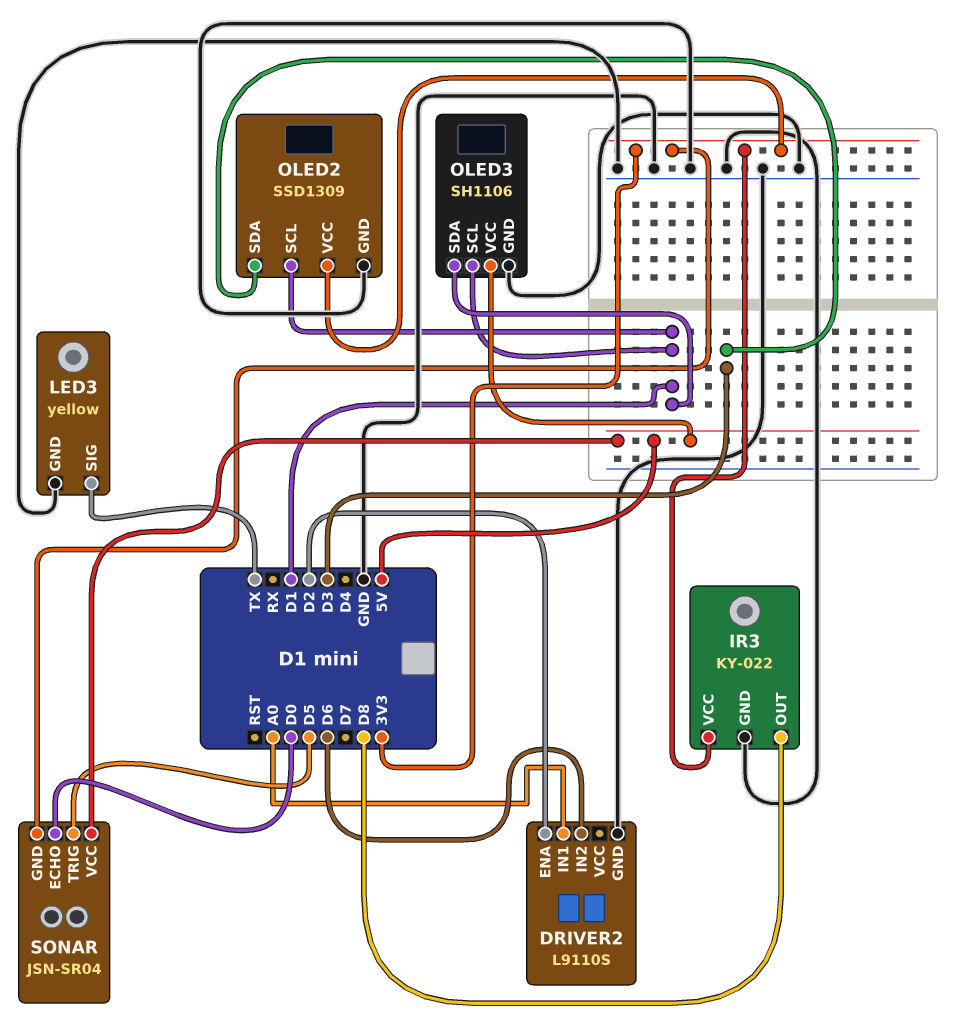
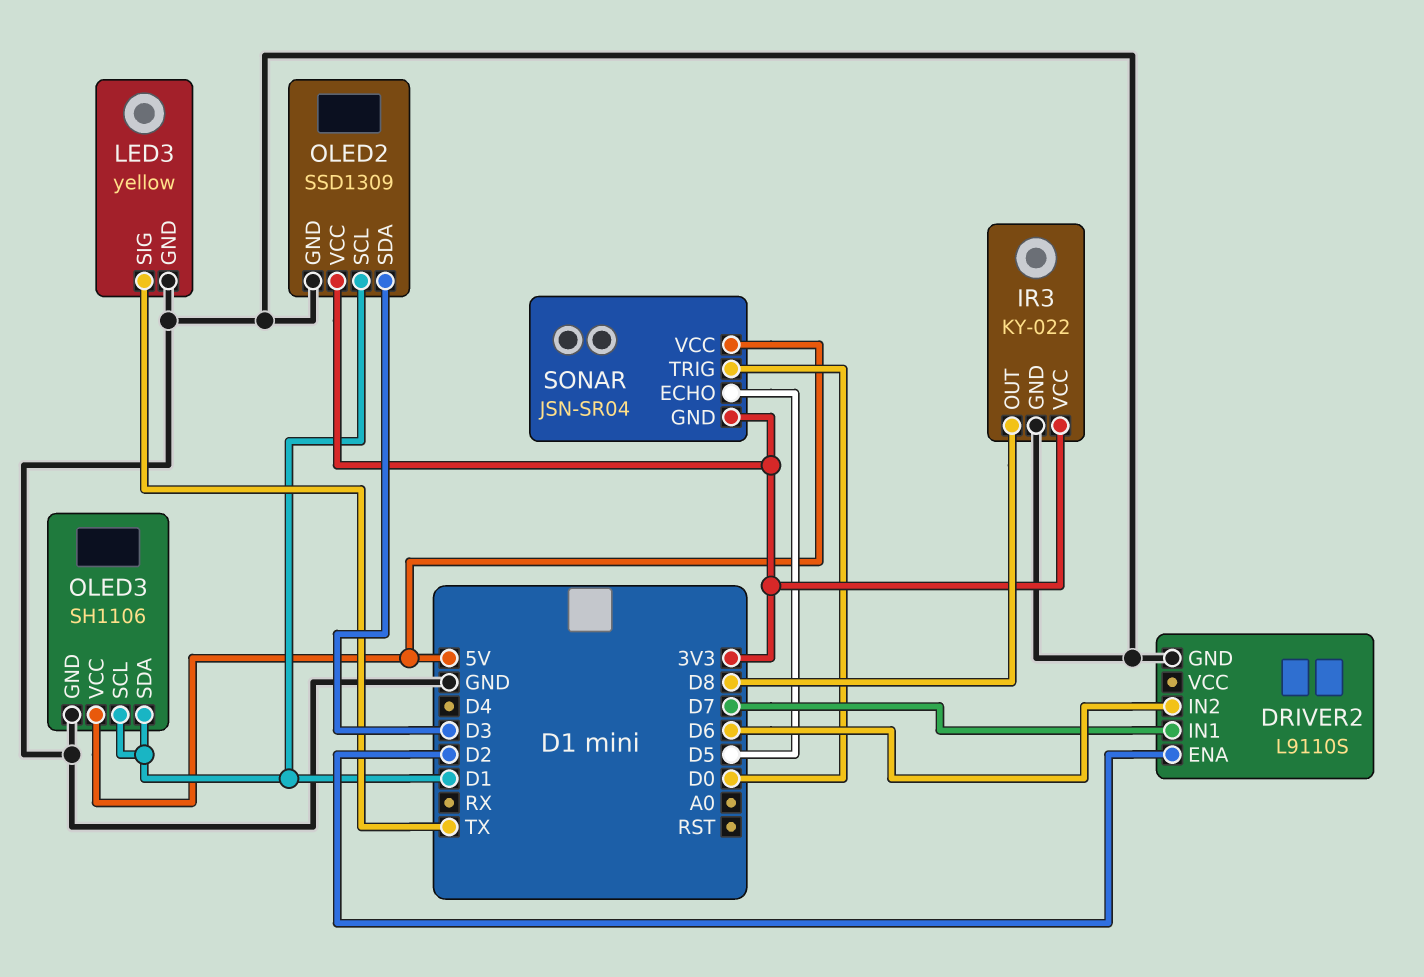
DRIVER2 pin IN1: A0 -> D7
SONAR pin ECHO: D0 -> D5
SONAR pin TRIG: D5 -> D0

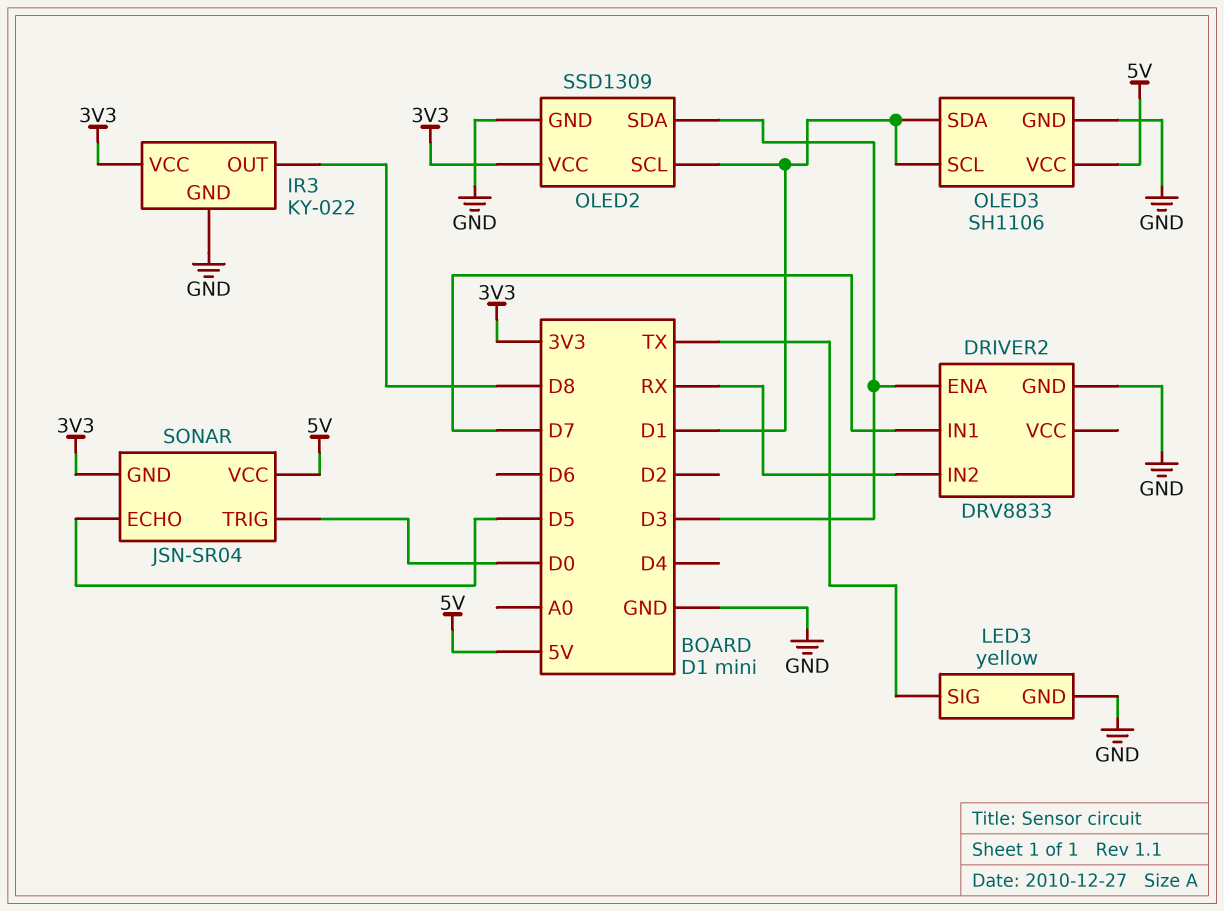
DRIVER2: L9110S -> DRV8833
DRIVER2 pin ENA: D2 -> D3
DRIVER2 pin IN2: D6 -> RX

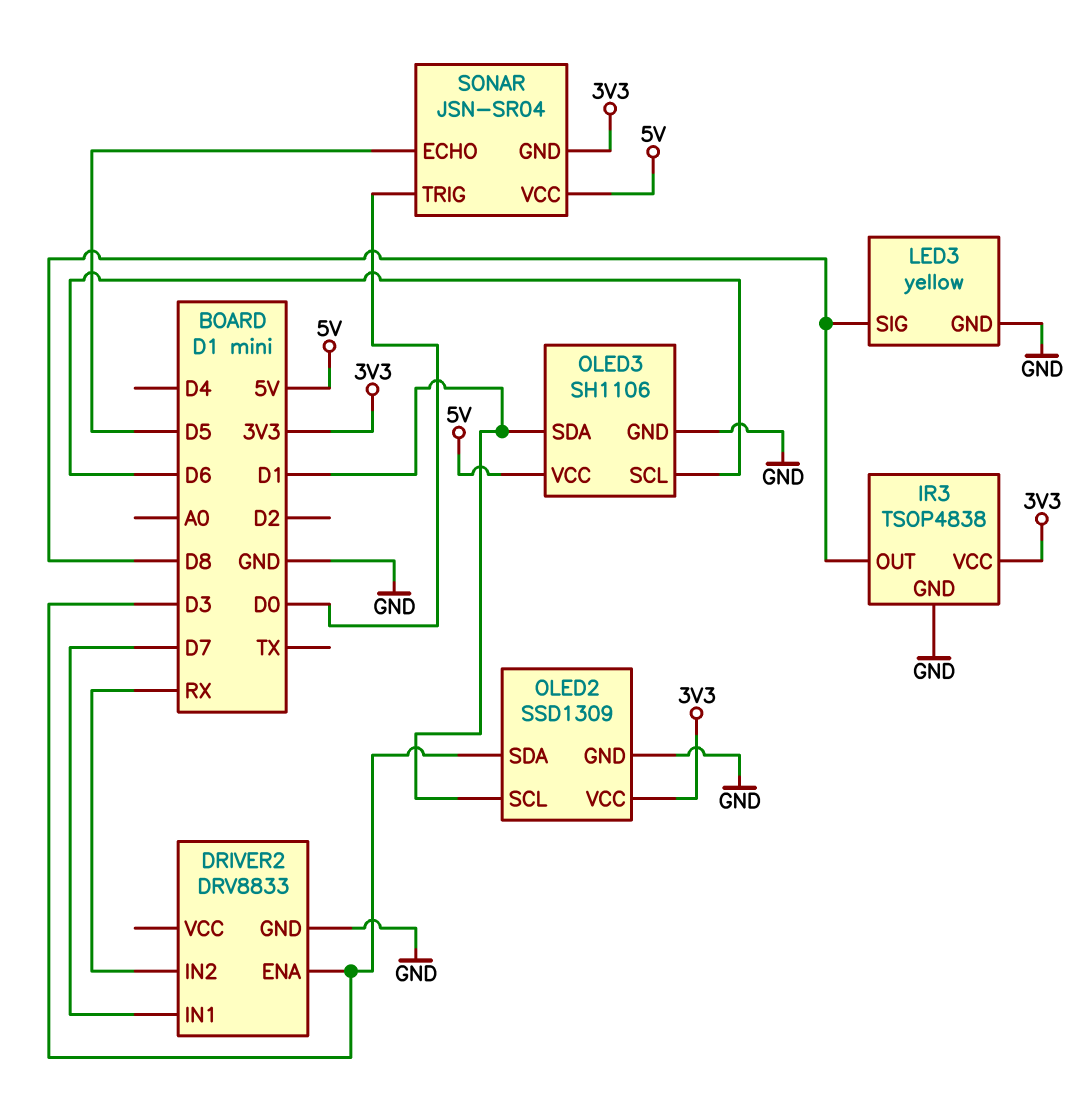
IR3: KY-022 -> TSOP4838
LED3 pin SIG: TX -> D8
OLED3 pin SCL: D1 -> D6

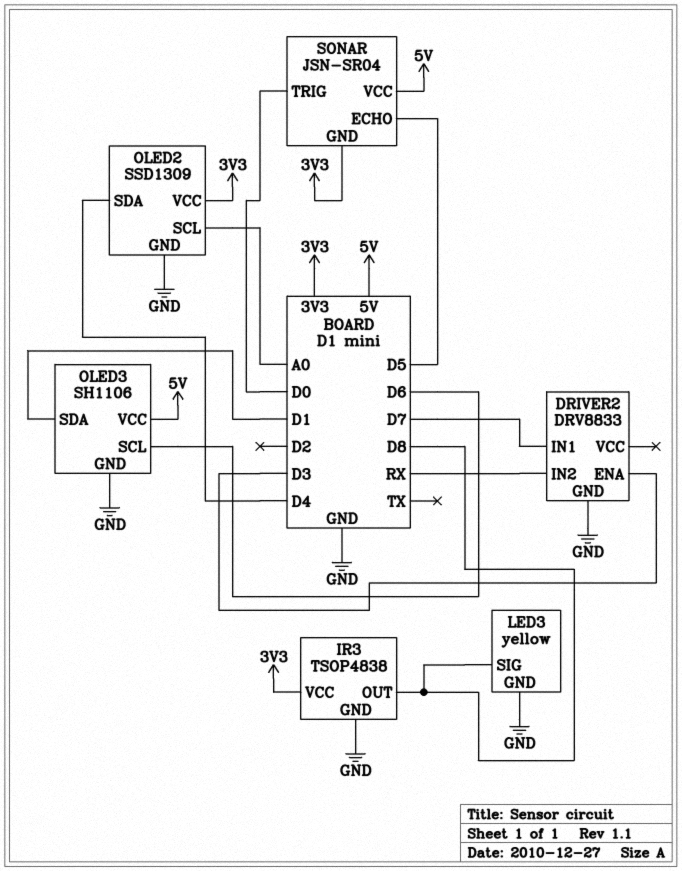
OLED2 pin SCL: D1 -> A0
OLED2 pin SDA: D3 -> D4

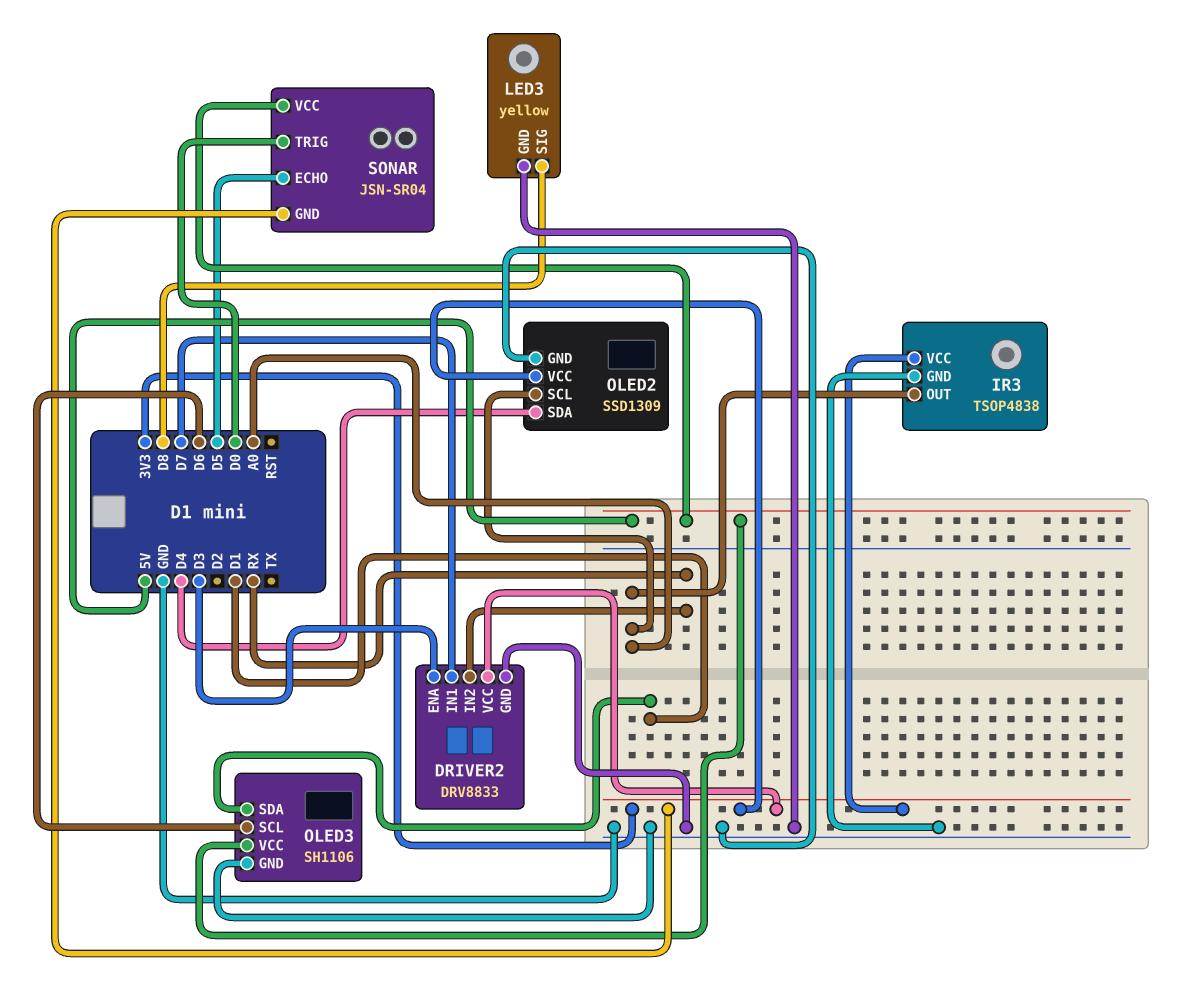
DRIVER2 pin VCC: none -> 3V3
IR3 pin OUT: D8 -> A0

